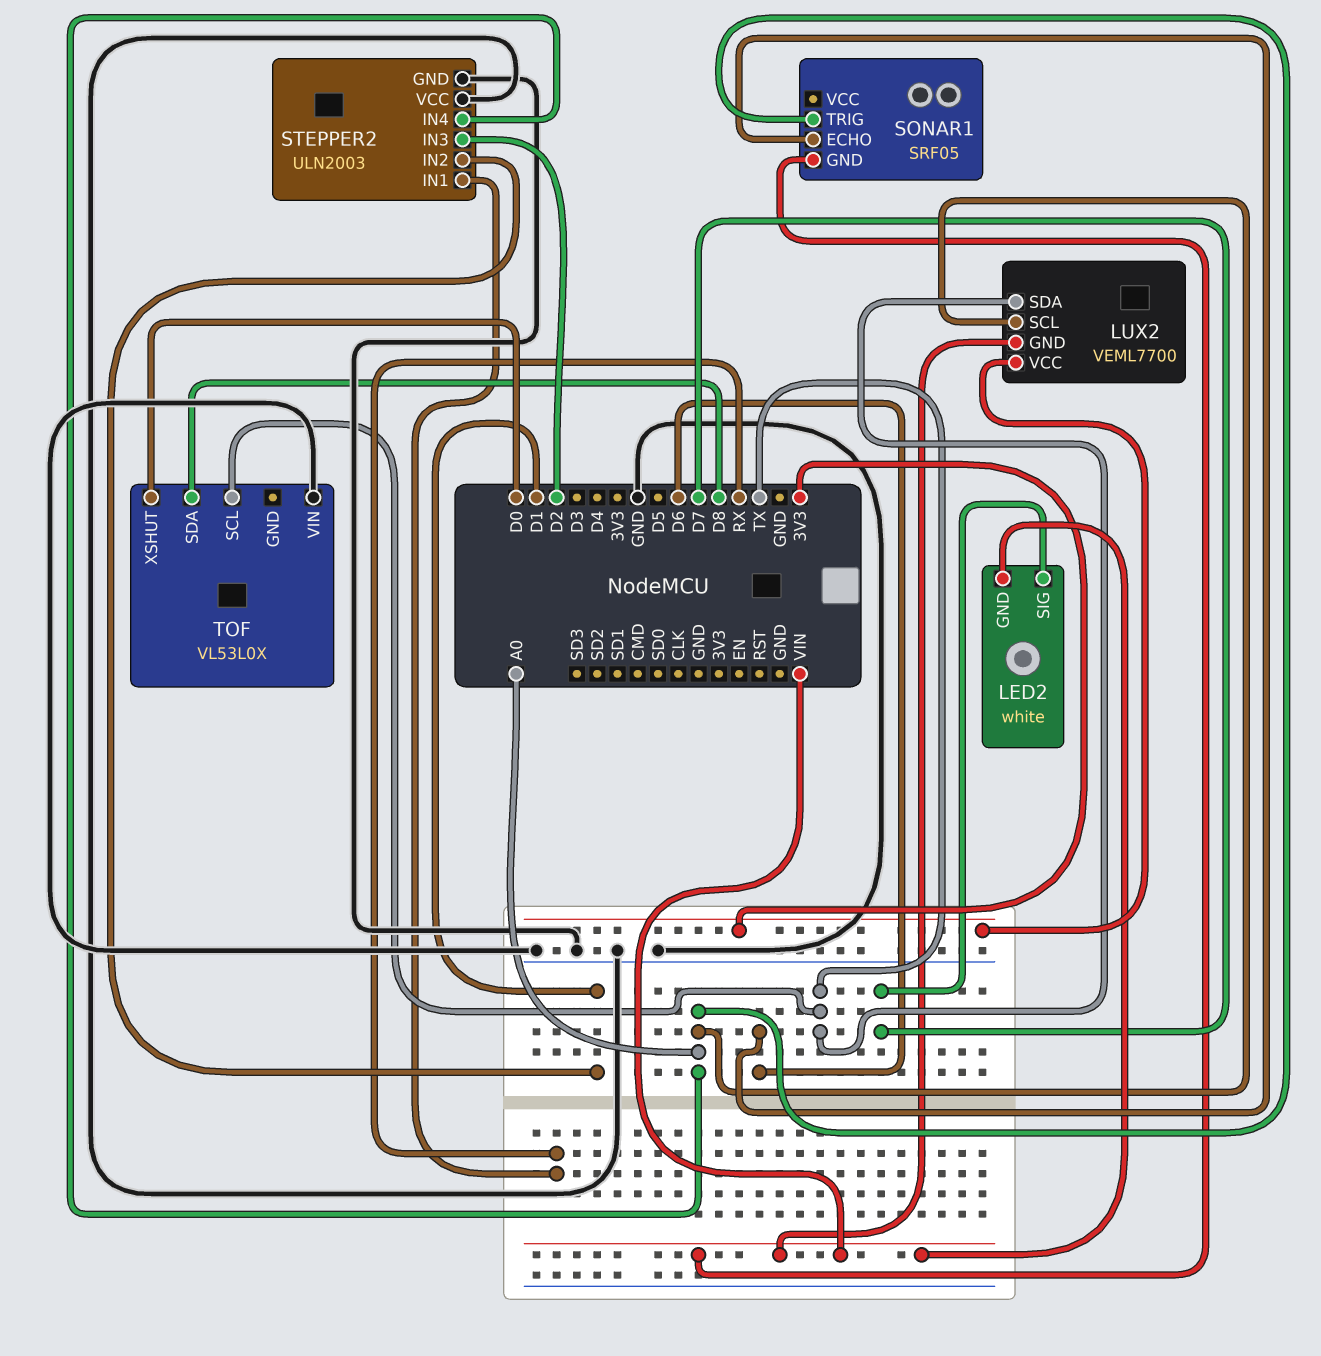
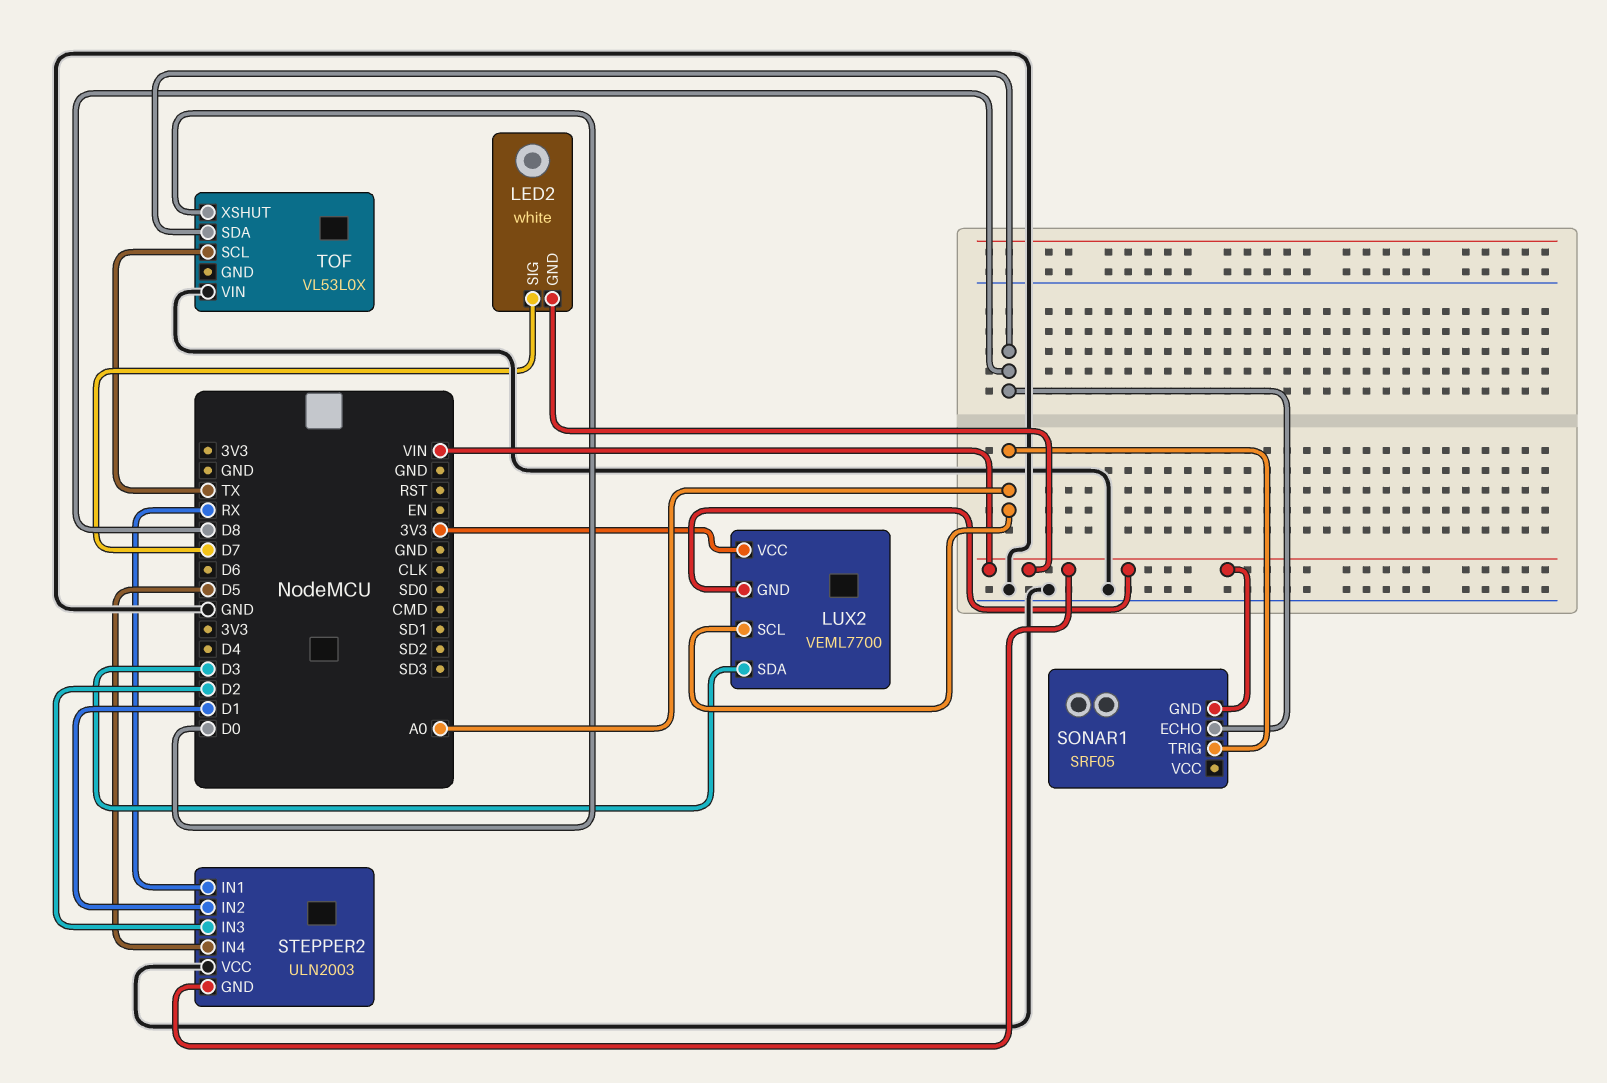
LUX2 pin SDA: TX -> D3
SONAR1 pin ECHO: D6 -> D8
STEPPER2 pin GND: GND -> VIN
STEPPER2 pin IN4: A0 -> D5

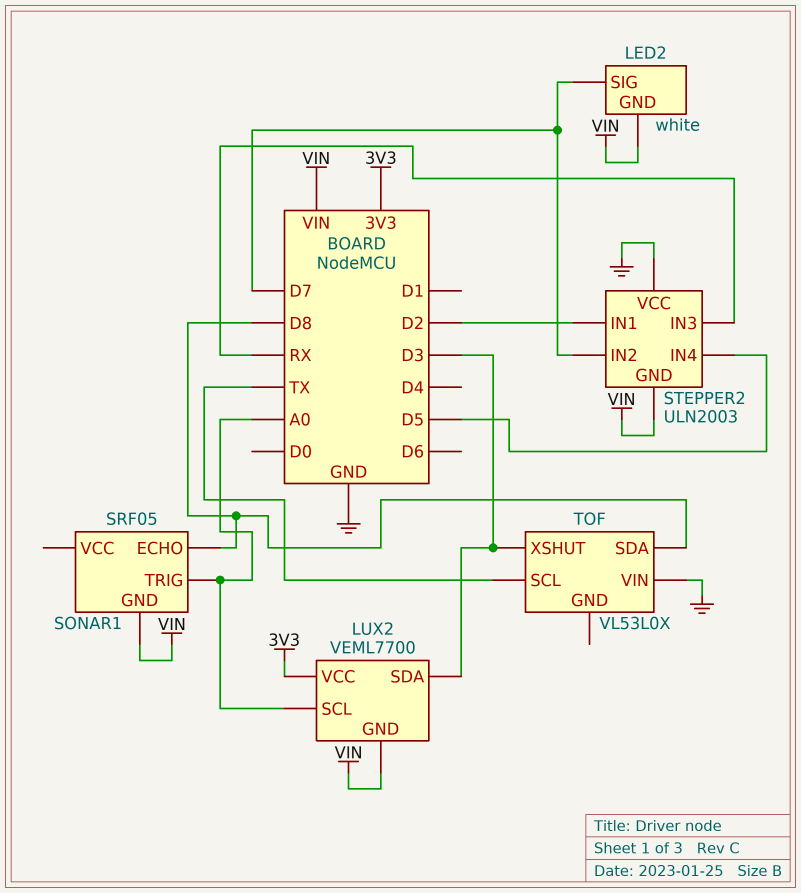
STEPPER2 pin IN1: RX -> D2
STEPPER2 pin IN2: D1 -> D7
STEPPER2 pin IN3: D2 -> RX
TOF pin XSHUT: D0 -> D3

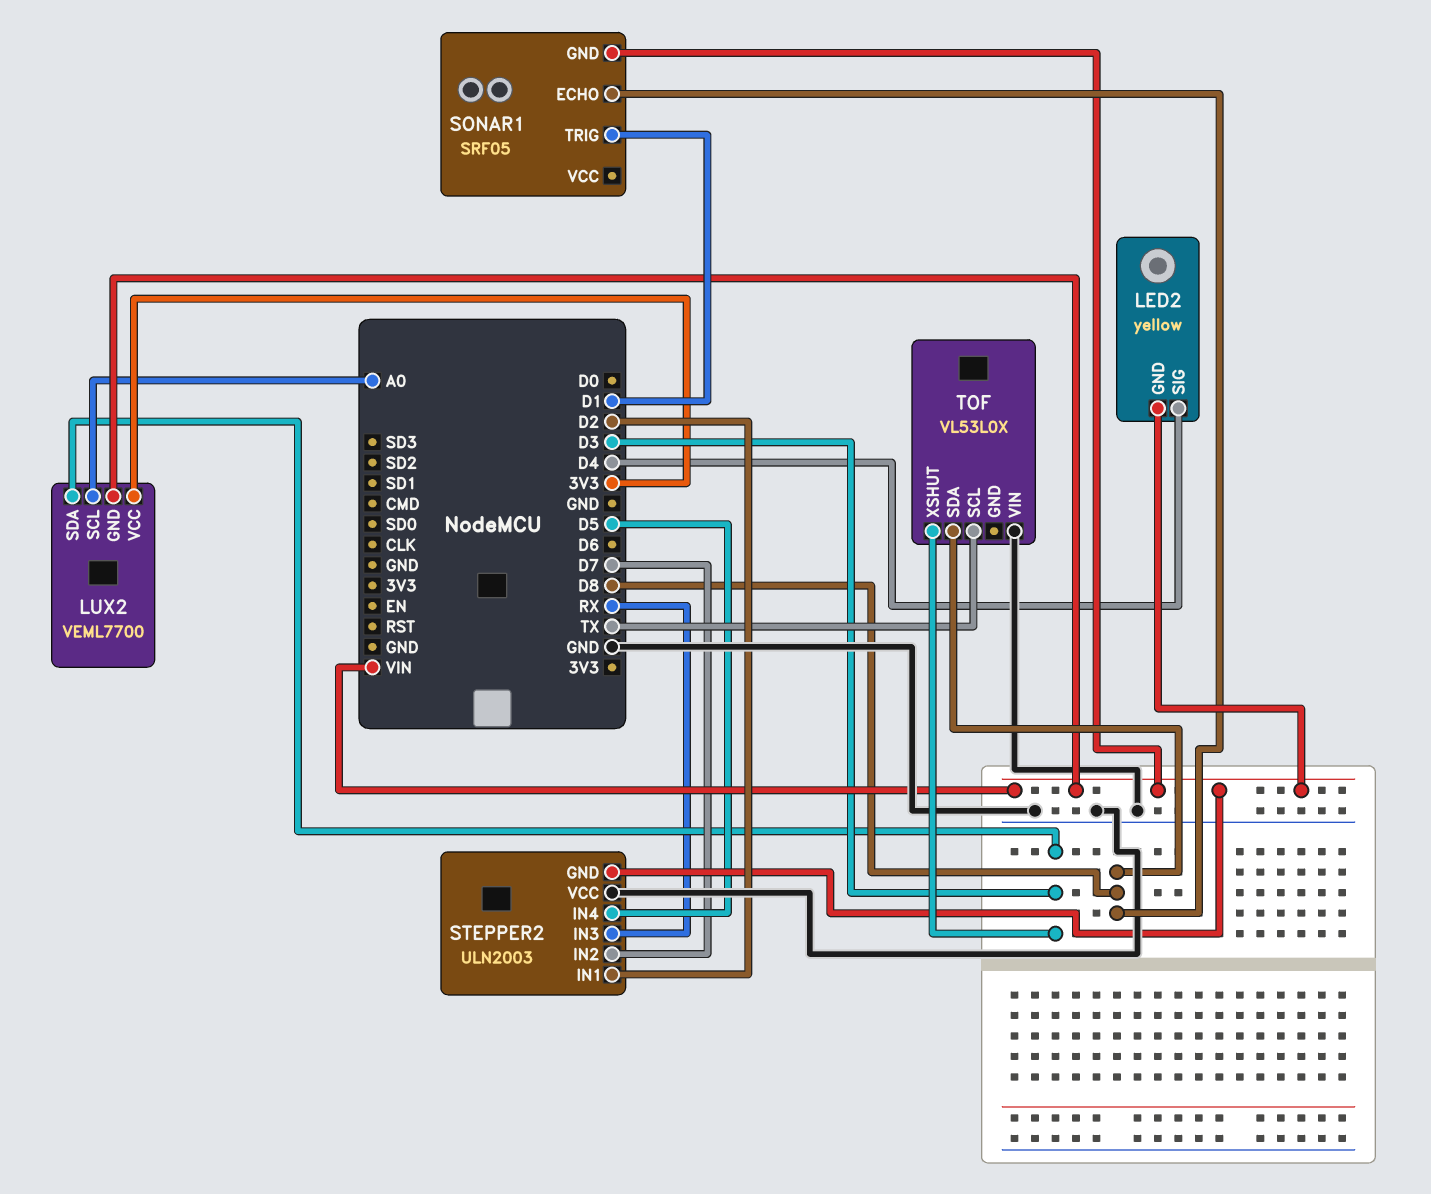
LED2: white -> yellow
LED2 pin SIG: D7 -> D4
SONAR1 pin TRIG: A0 -> D1

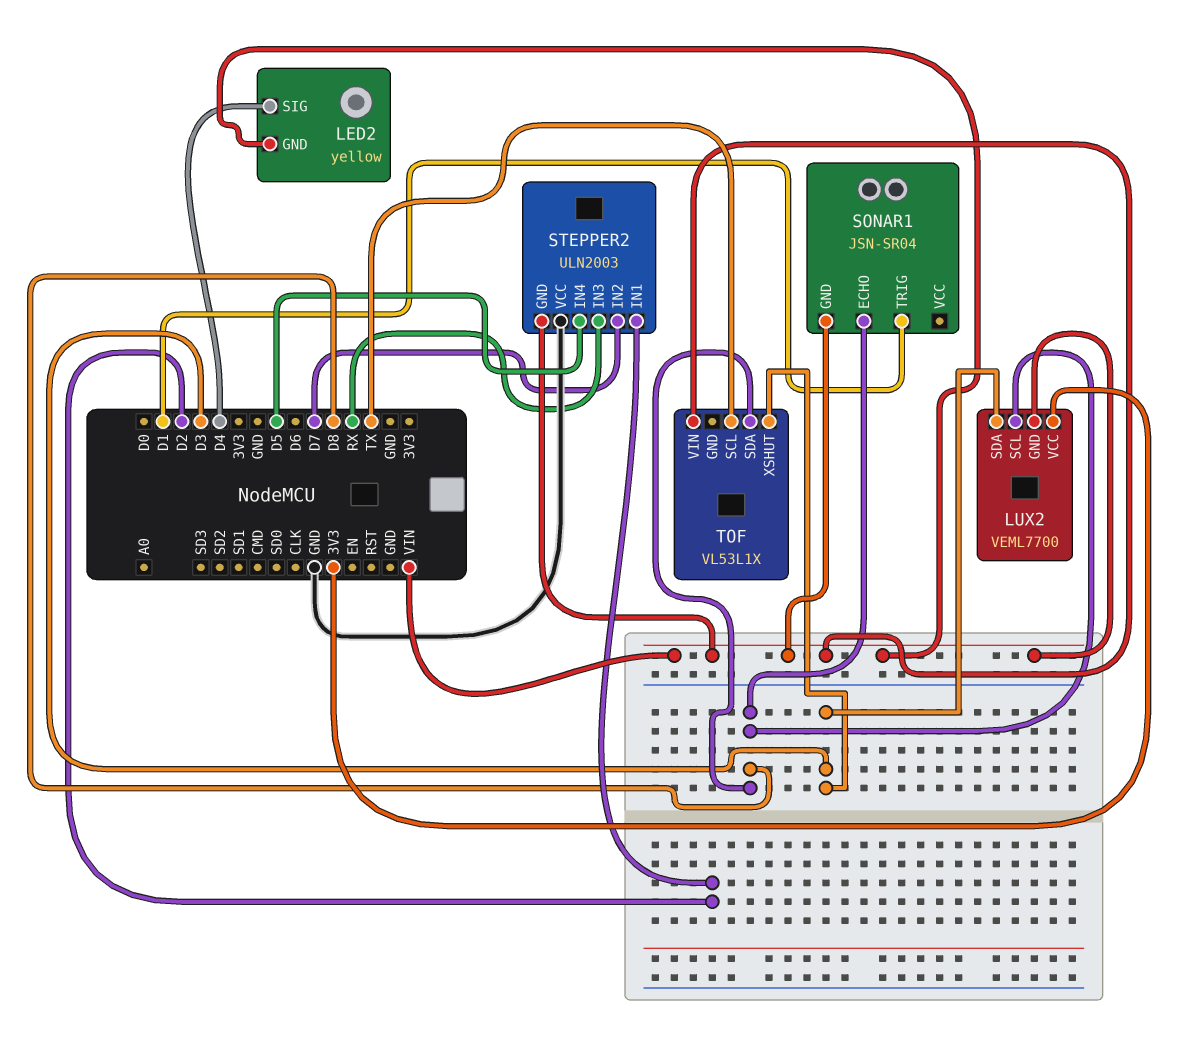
LUX2 pin SCL: A0 -> D8
SONAR1: SRF05 -> JSN-SR04
TOF: VL53L0X -> VL53L1X
TOF pin VIN: GND -> VIN

